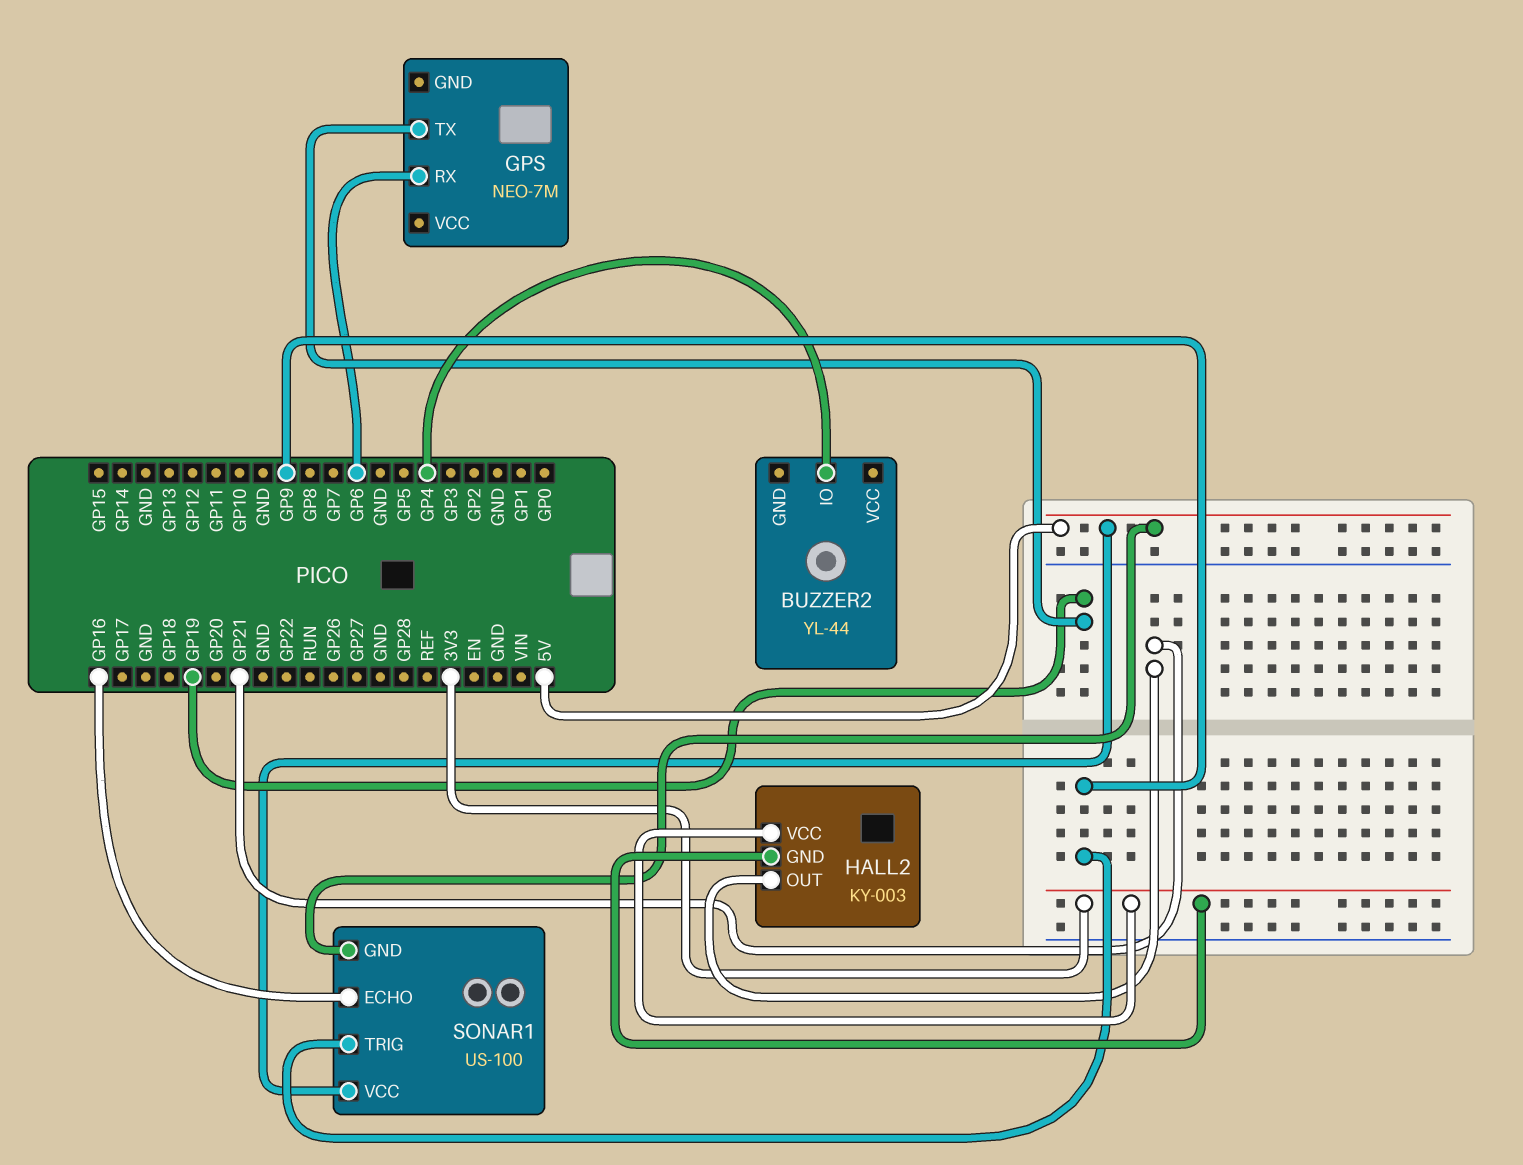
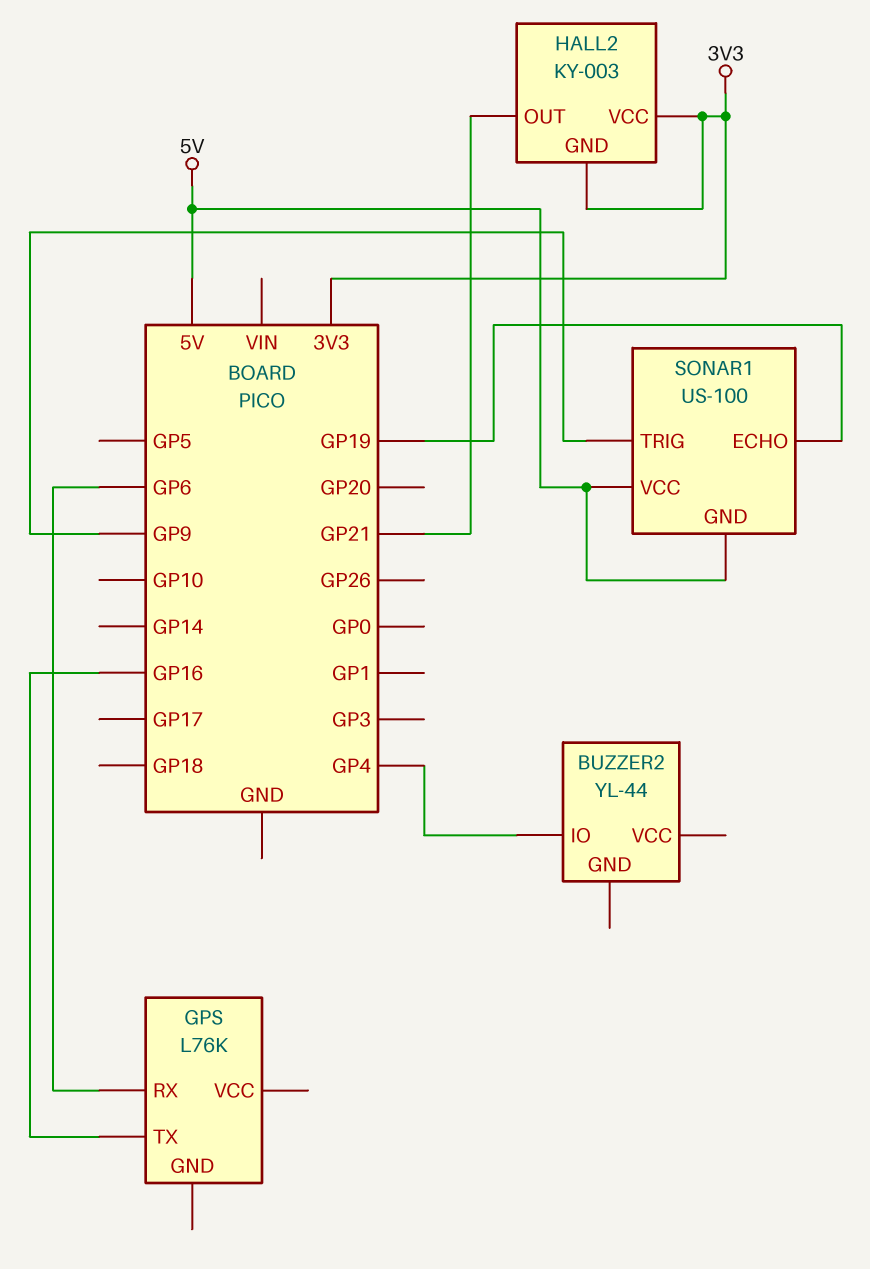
GPS: NEO-7M -> L76K
GPS pin TX: GP19 -> GP16
SONAR1 pin ECHO: GP16 -> GP19

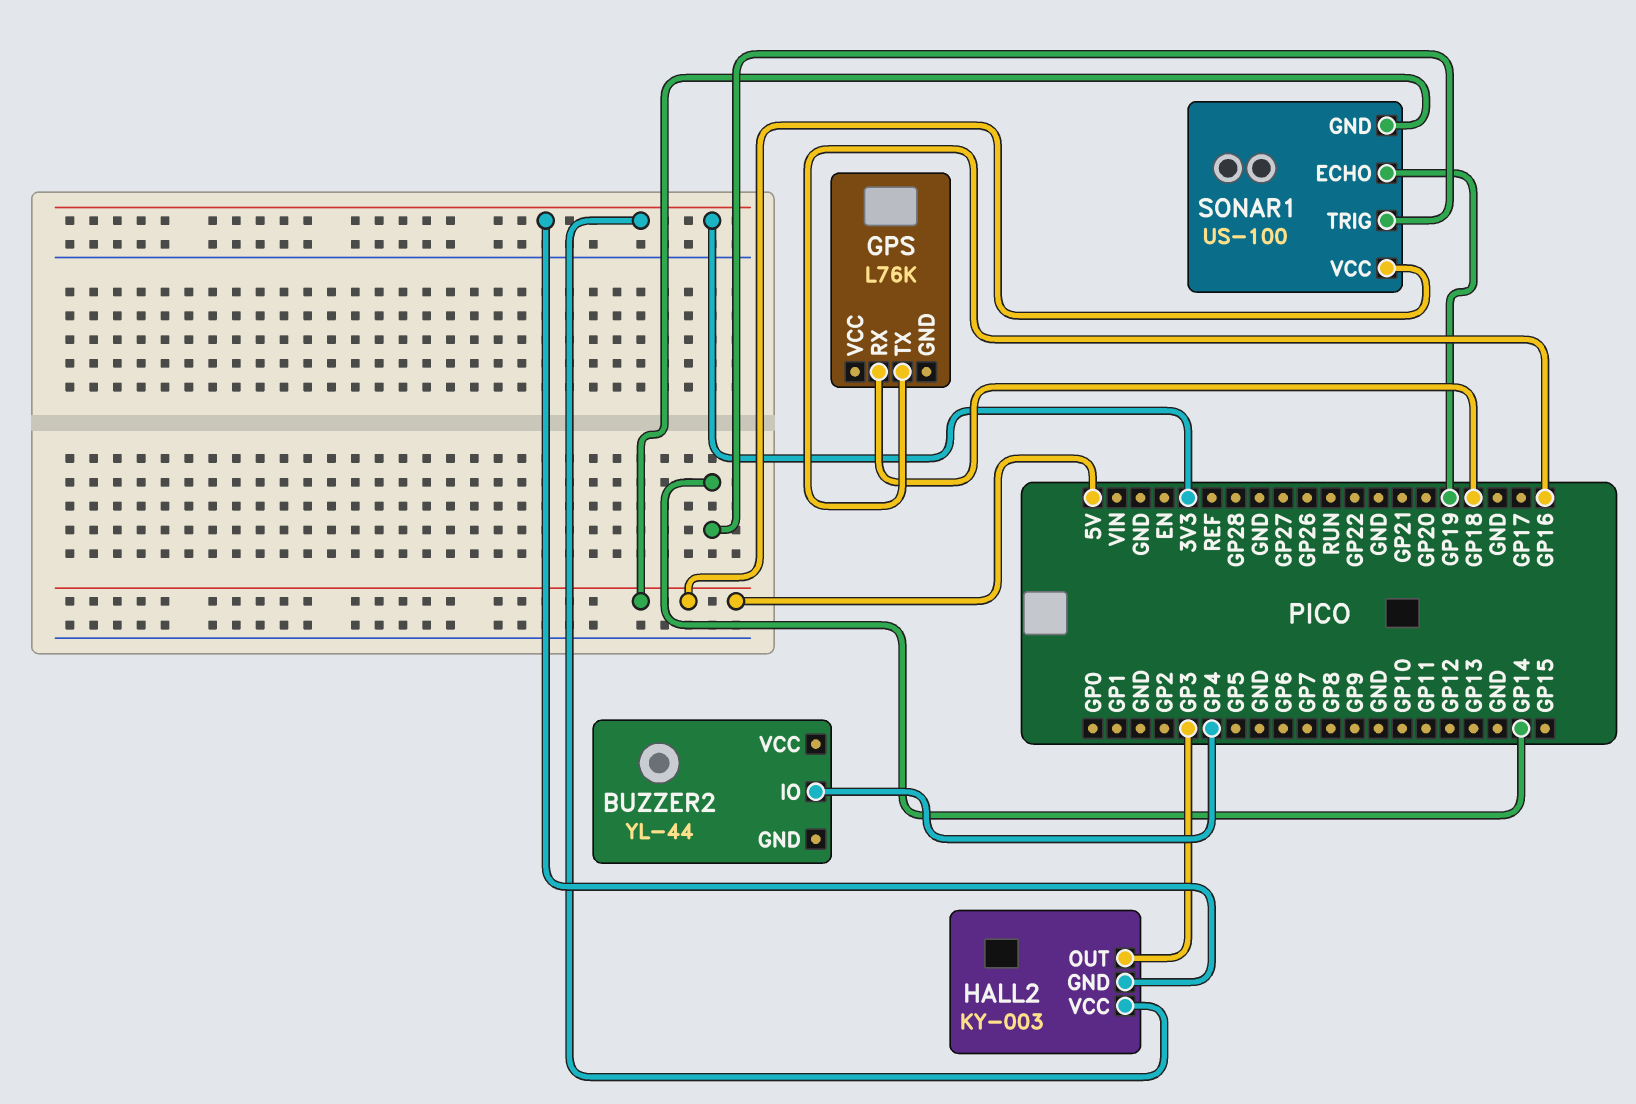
GPS pin RX: GP6 -> GP18
HALL2 pin OUT: GP21 -> GP3
SONAR1 pin TRIG: GP9 -> GP14

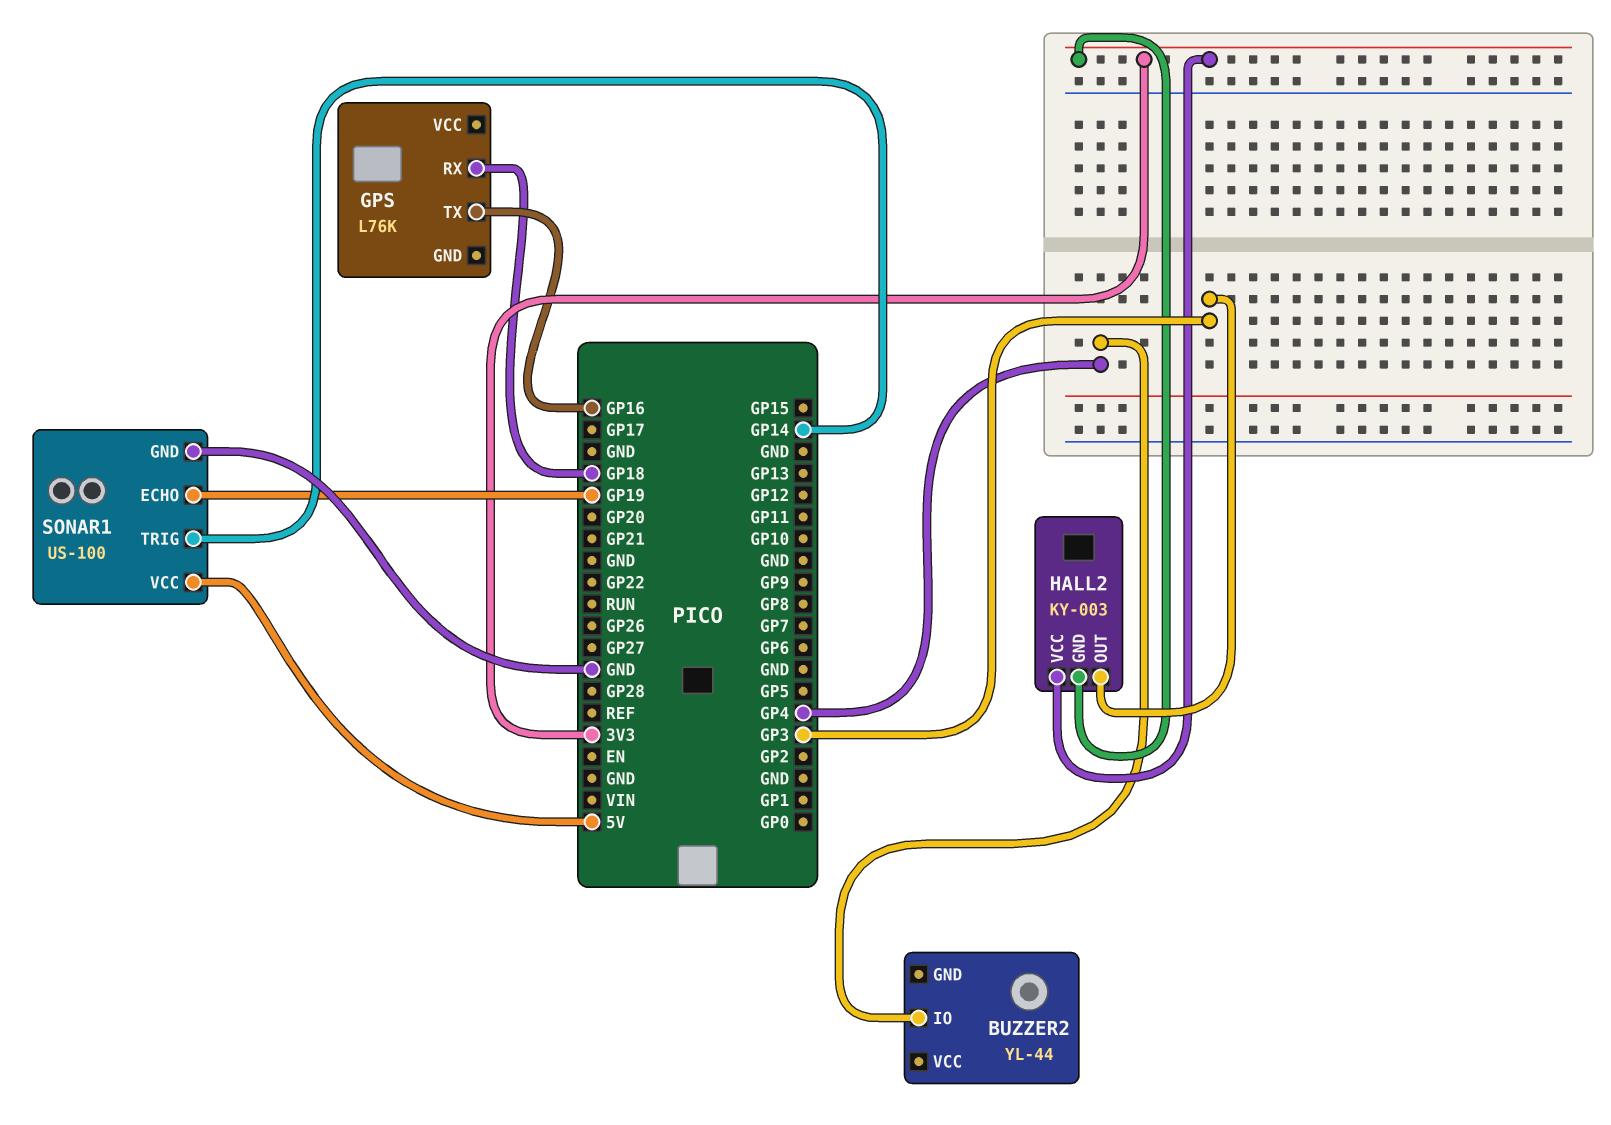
SONAR1 pin GND: 5V -> GND

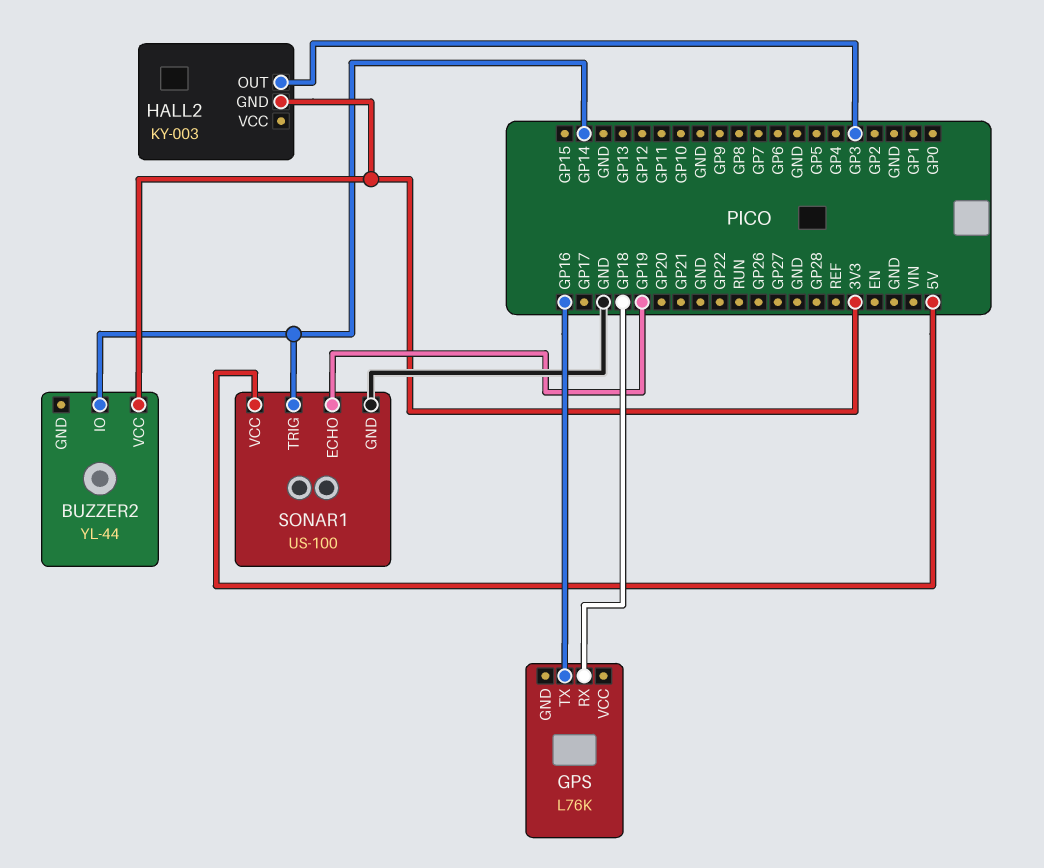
BUZZER2 pin IO: GP4 -> GP14
BUZZER2 pin VCC: none -> 3V3
HALL2 pin VCC: 3V3 -> none

